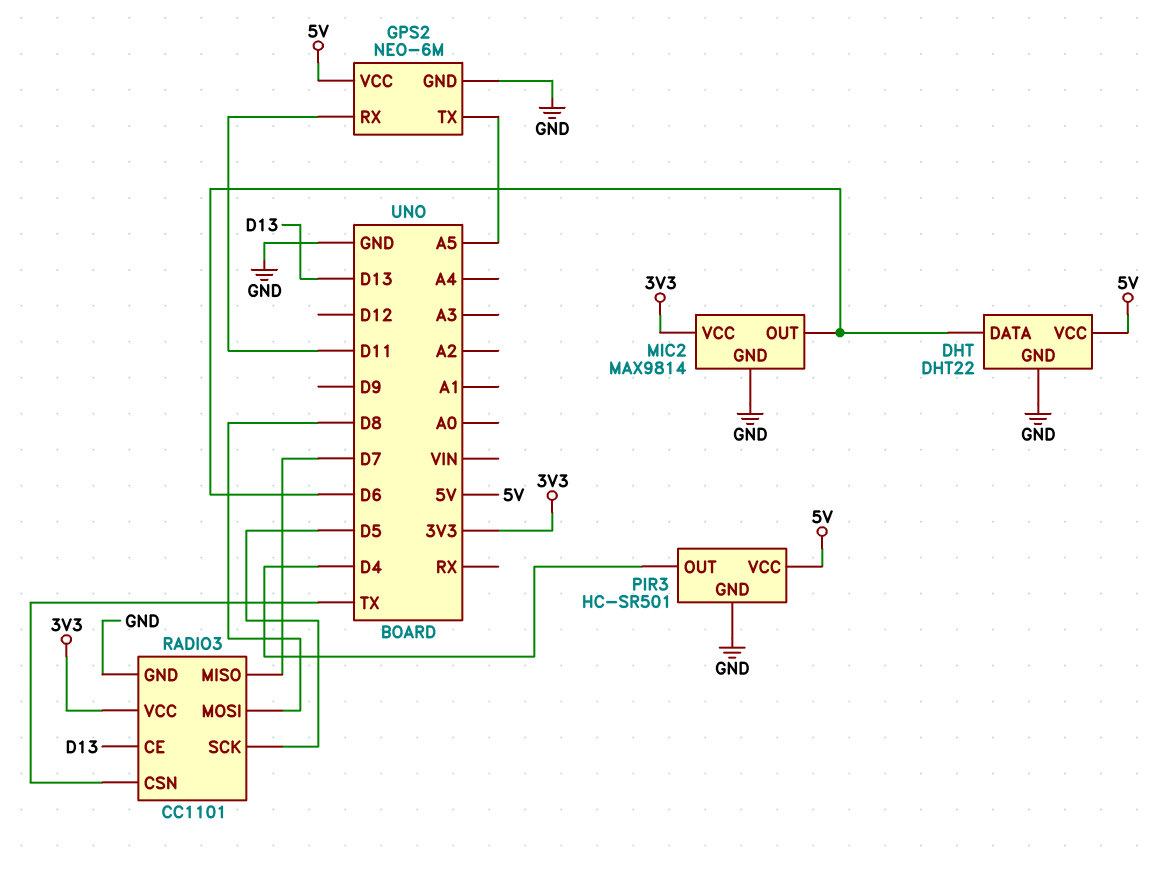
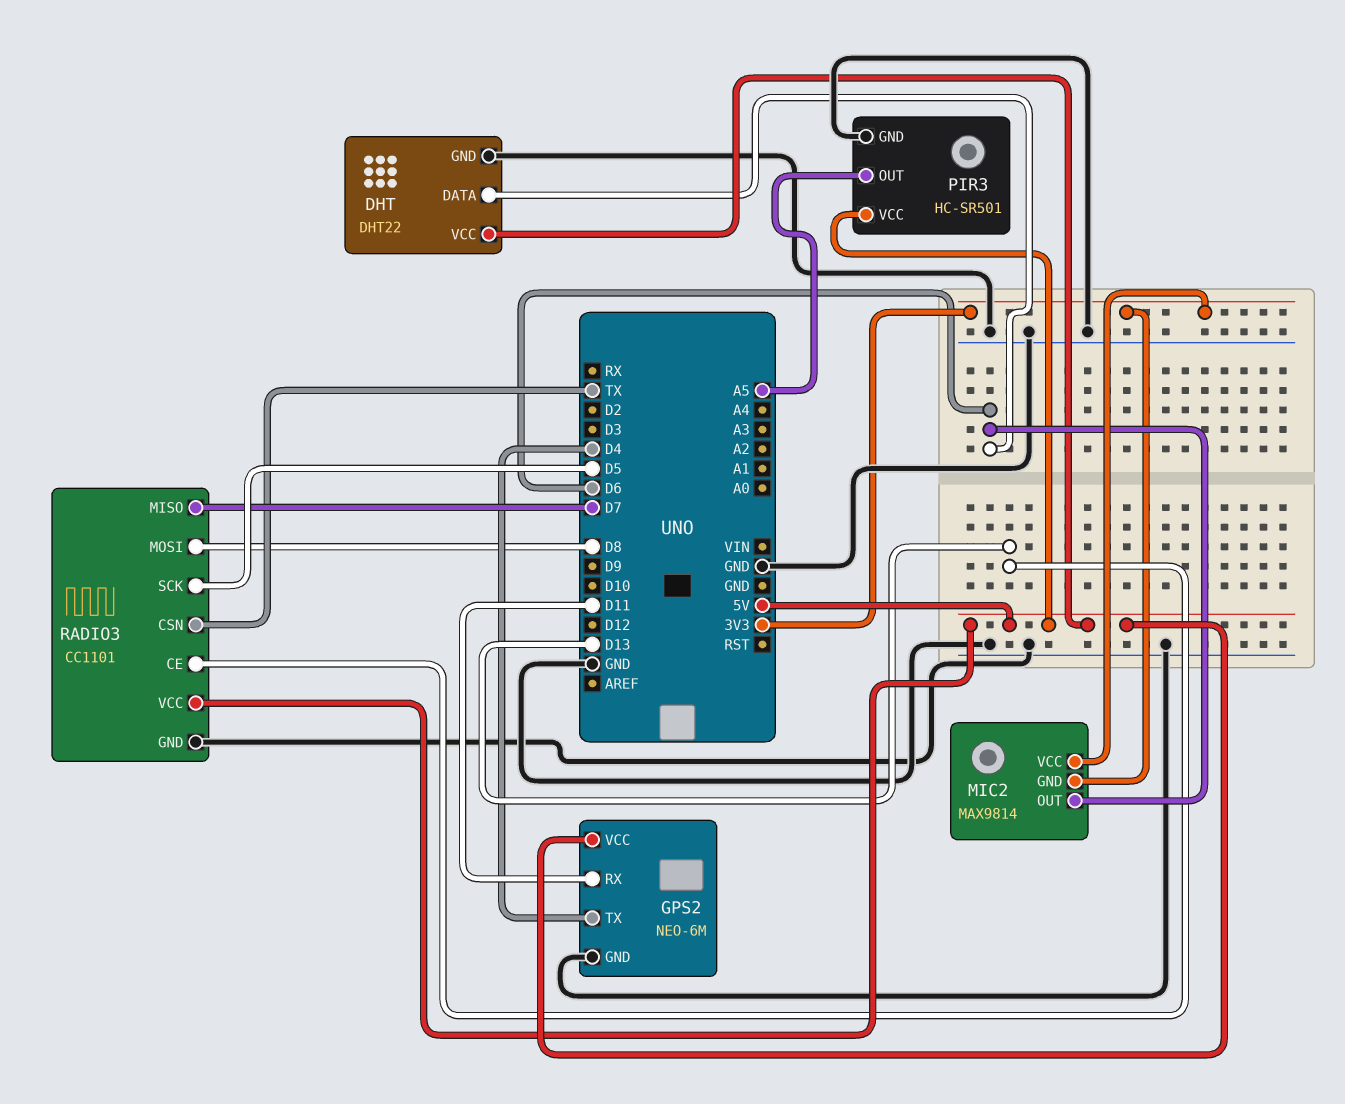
GPS2 pin TX: A5 -> D4
MIC2 pin GND: GND -> 3V3
PIR3 pin OUT: D4 -> A5
RADIO3 pin VCC: 3V3 -> 5V

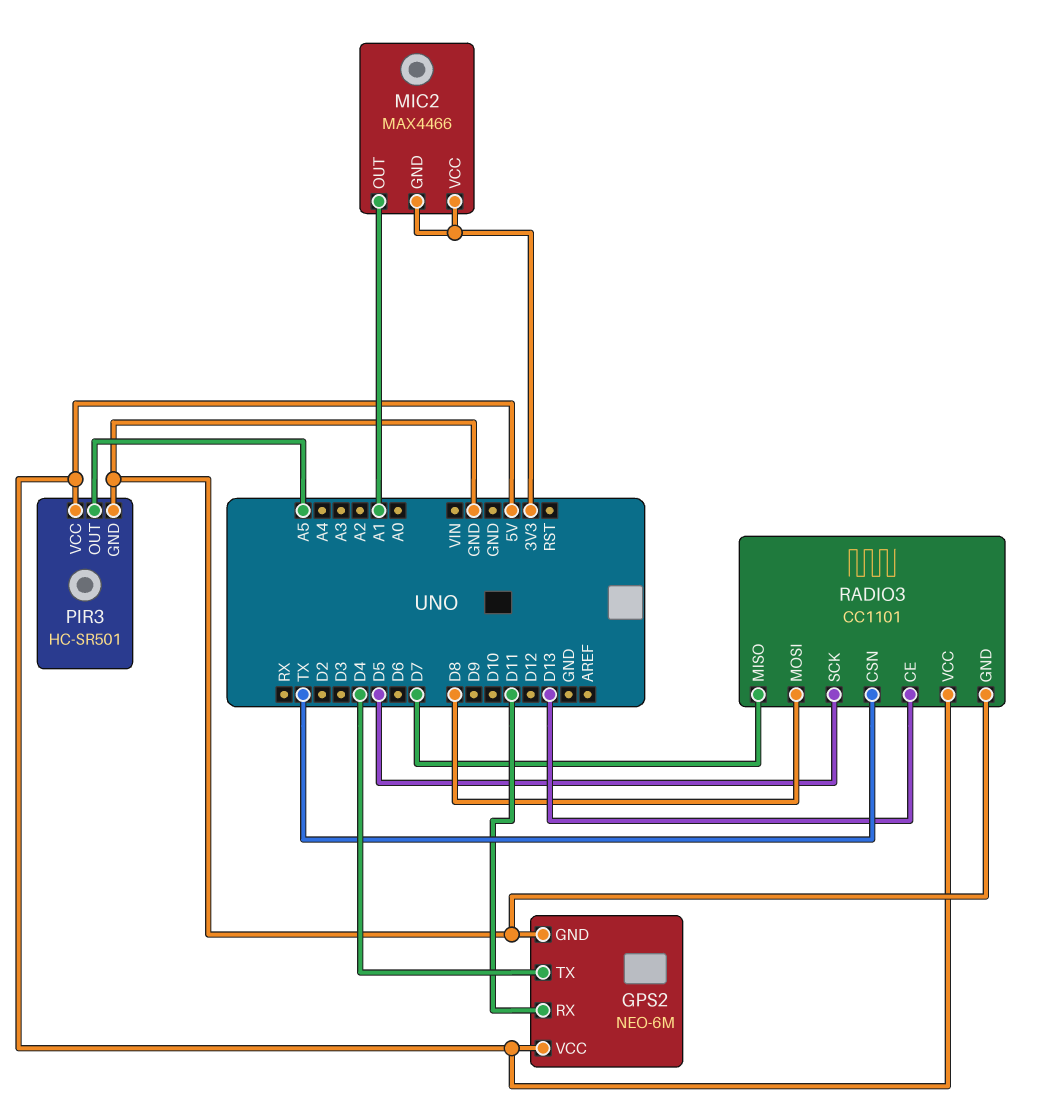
DHT: DHT22 -> none
DHT pin DATA: D6 -> none
DHT pin GND: GND -> none
DHT pin VCC: 5V -> none
MIC2: MAX9814 -> MAX4466
MIC2 pin OUT: D6 -> A1

